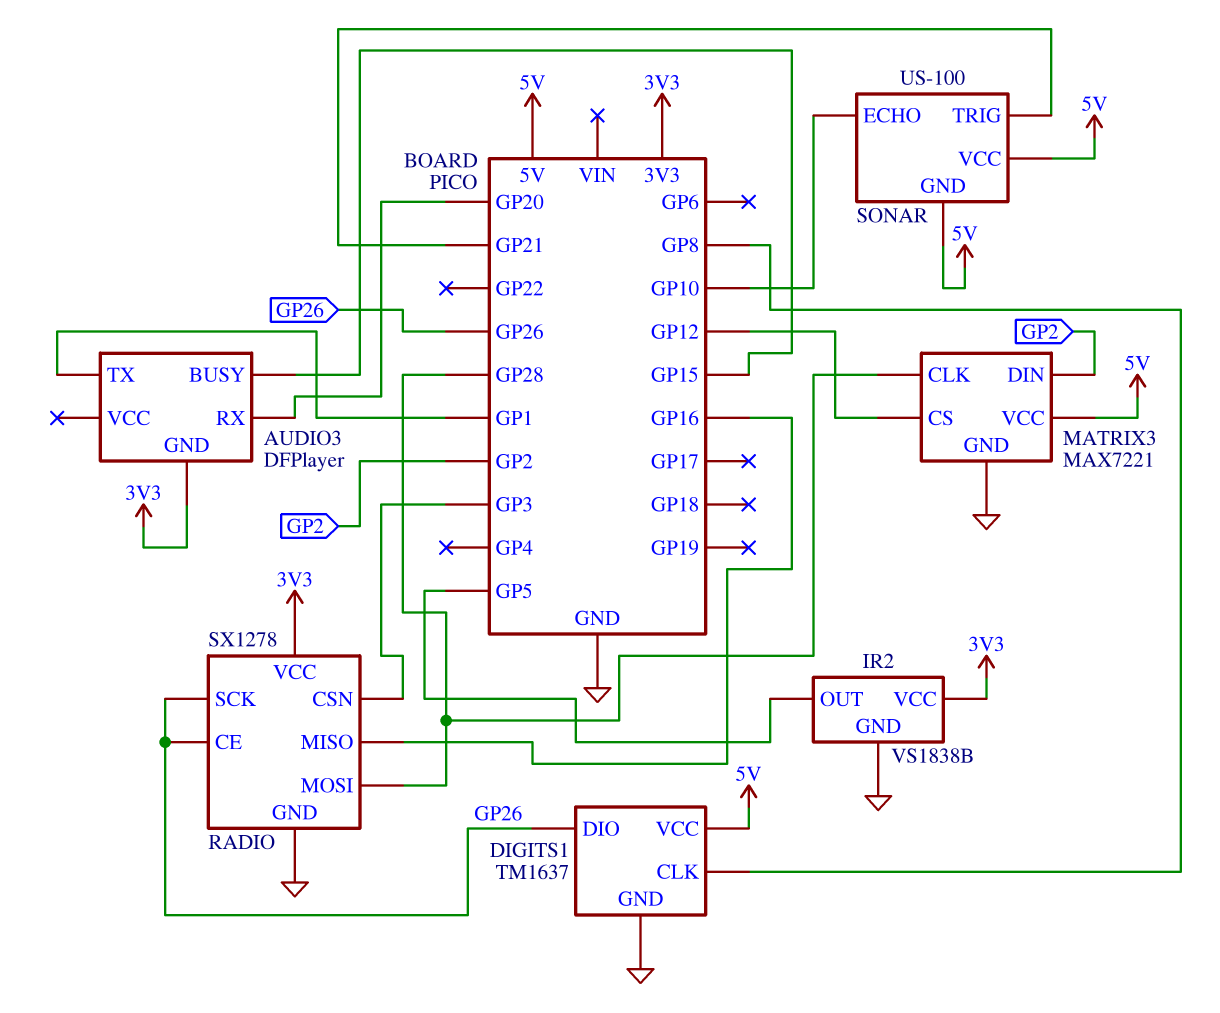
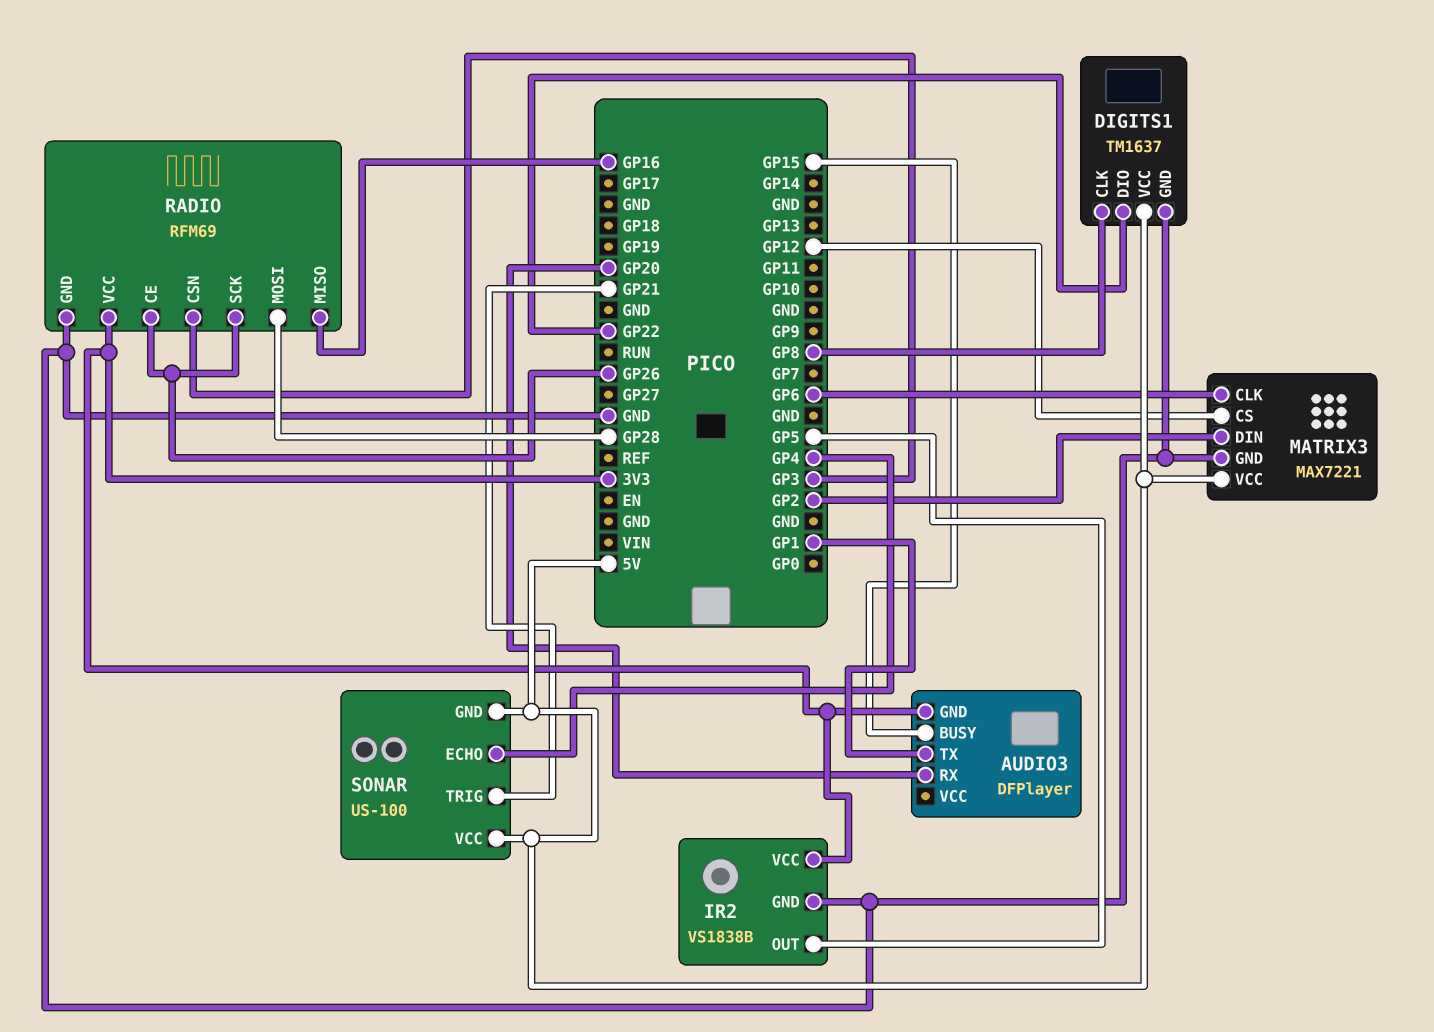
DIGITS1 pin DIO: GP26 -> GP22
MATRIX3 pin CLK: GP28 -> GP6
RADIO: SX1278 -> RFM69
SONAR pin ECHO: GP10 -> GP4

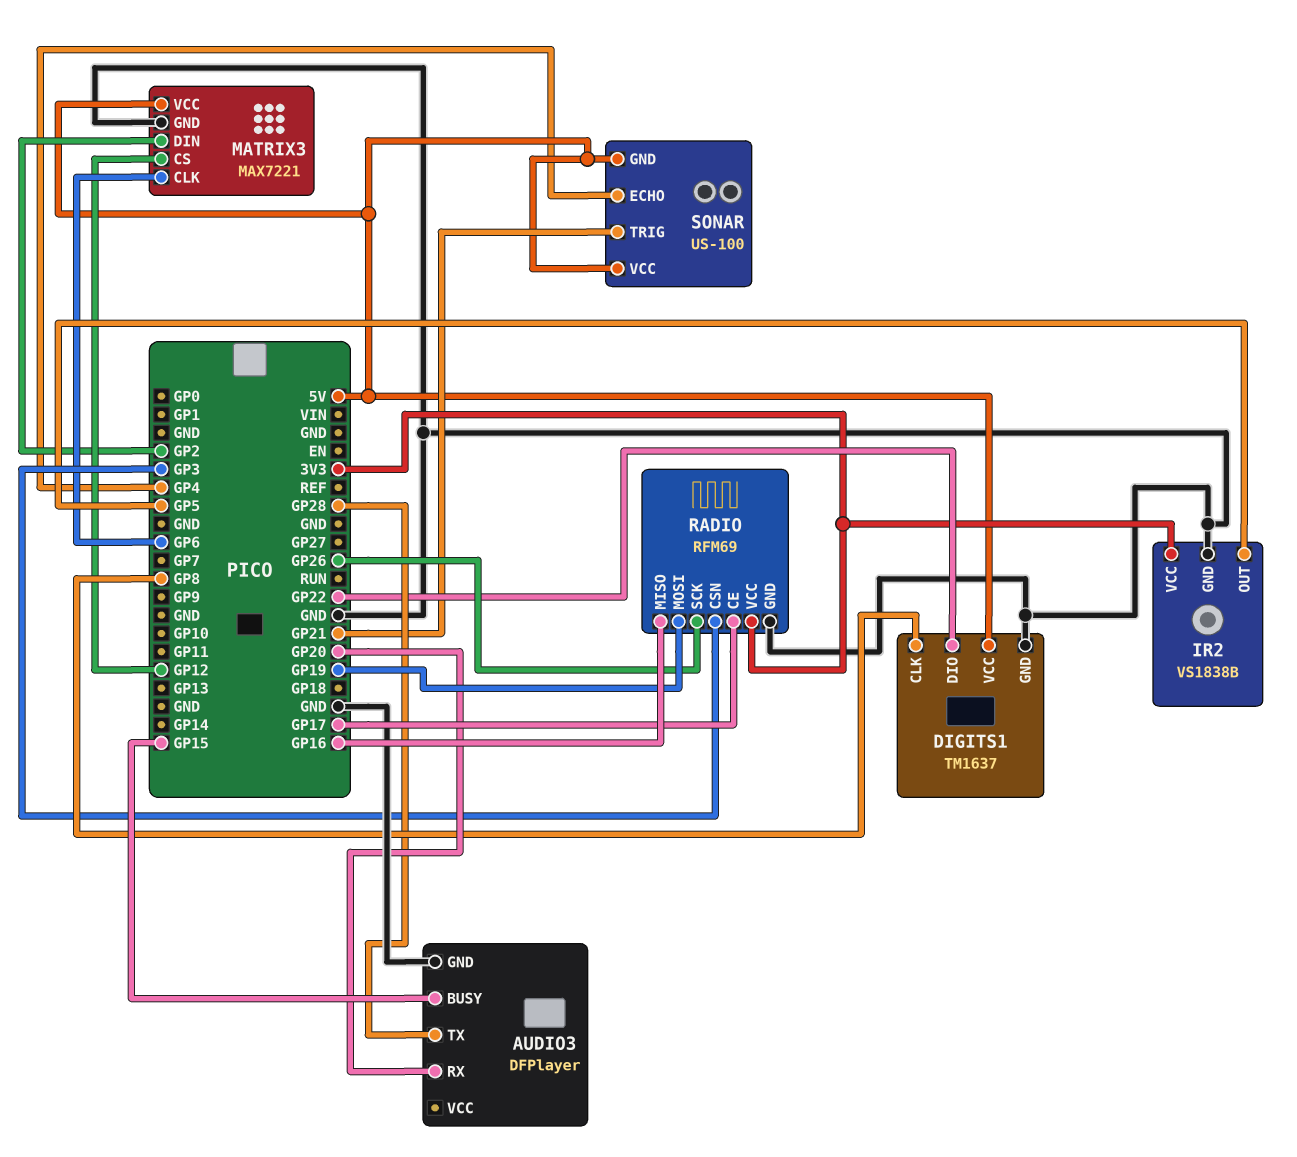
AUDIO3 pin GND: 3V3 -> GND
AUDIO3 pin TX: GP1 -> GP28
RADIO pin CE: GP26 -> GP17
RADIO pin MOSI: GP28 -> GP19

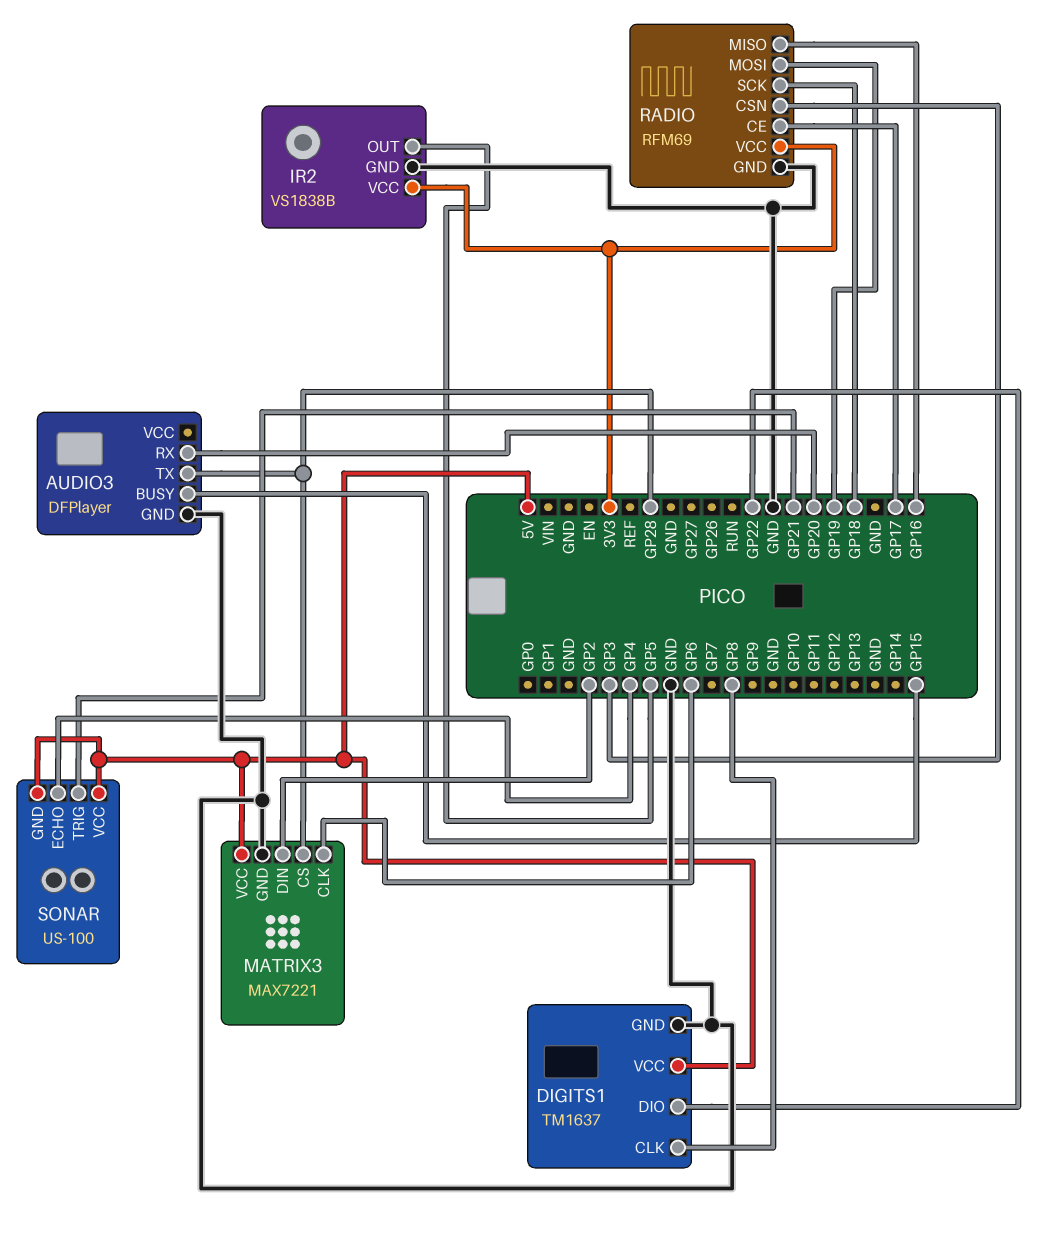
MATRIX3 pin CS: GP12 -> GP28
RADIO pin SCK: GP26 -> GP18

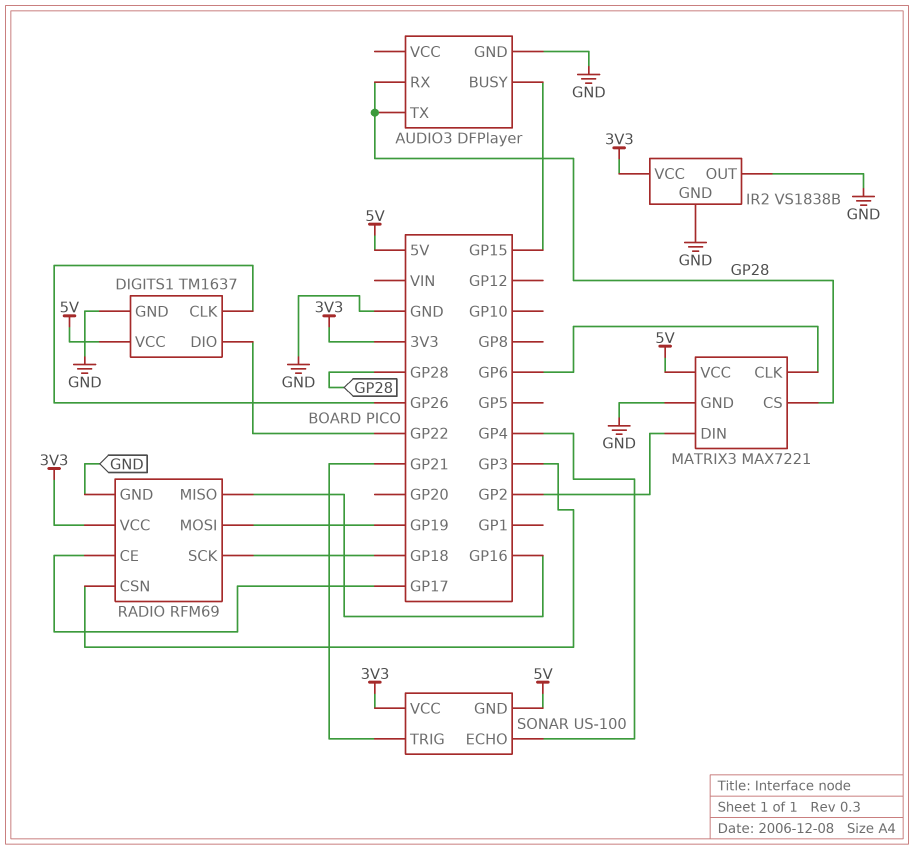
AUDIO3 pin RX: GP20 -> GP28
DIGITS1 pin CLK: GP8 -> GP26
IR2 pin OUT: GP5 -> GND
SONAR pin VCC: 5V -> 3V3

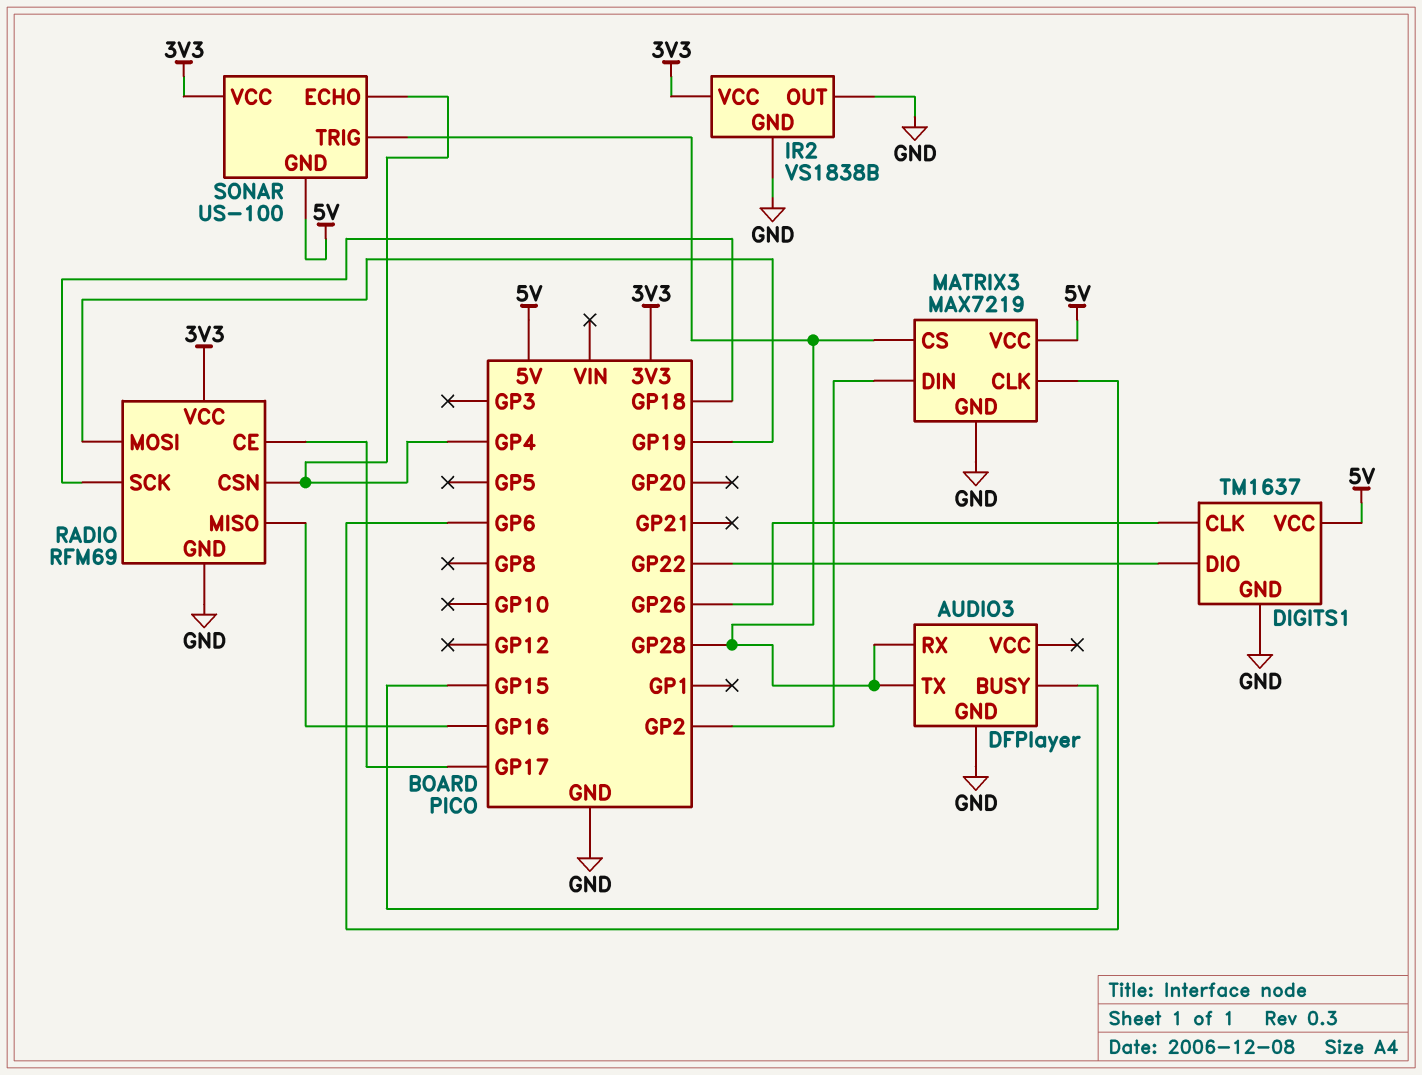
MATRIX3: MAX7221 -> MAX7219
RADIO pin CSN: GP3 -> GP4
SONAR pin TRIG: GP21 -> GP28

